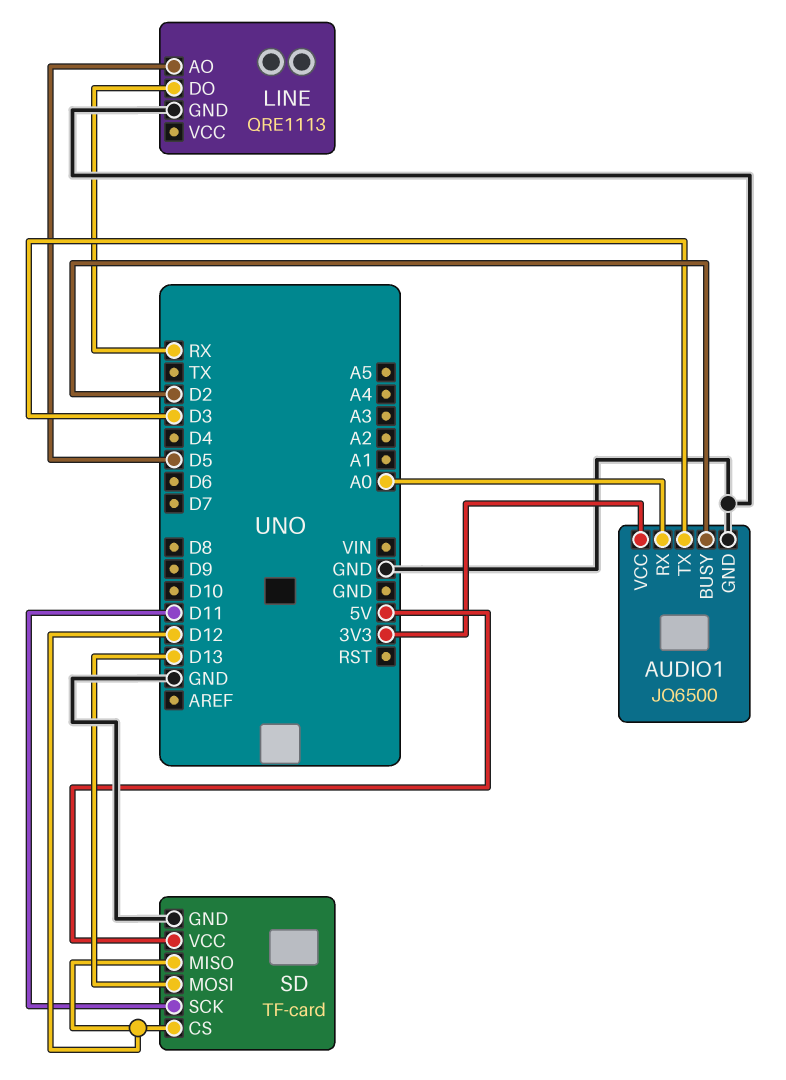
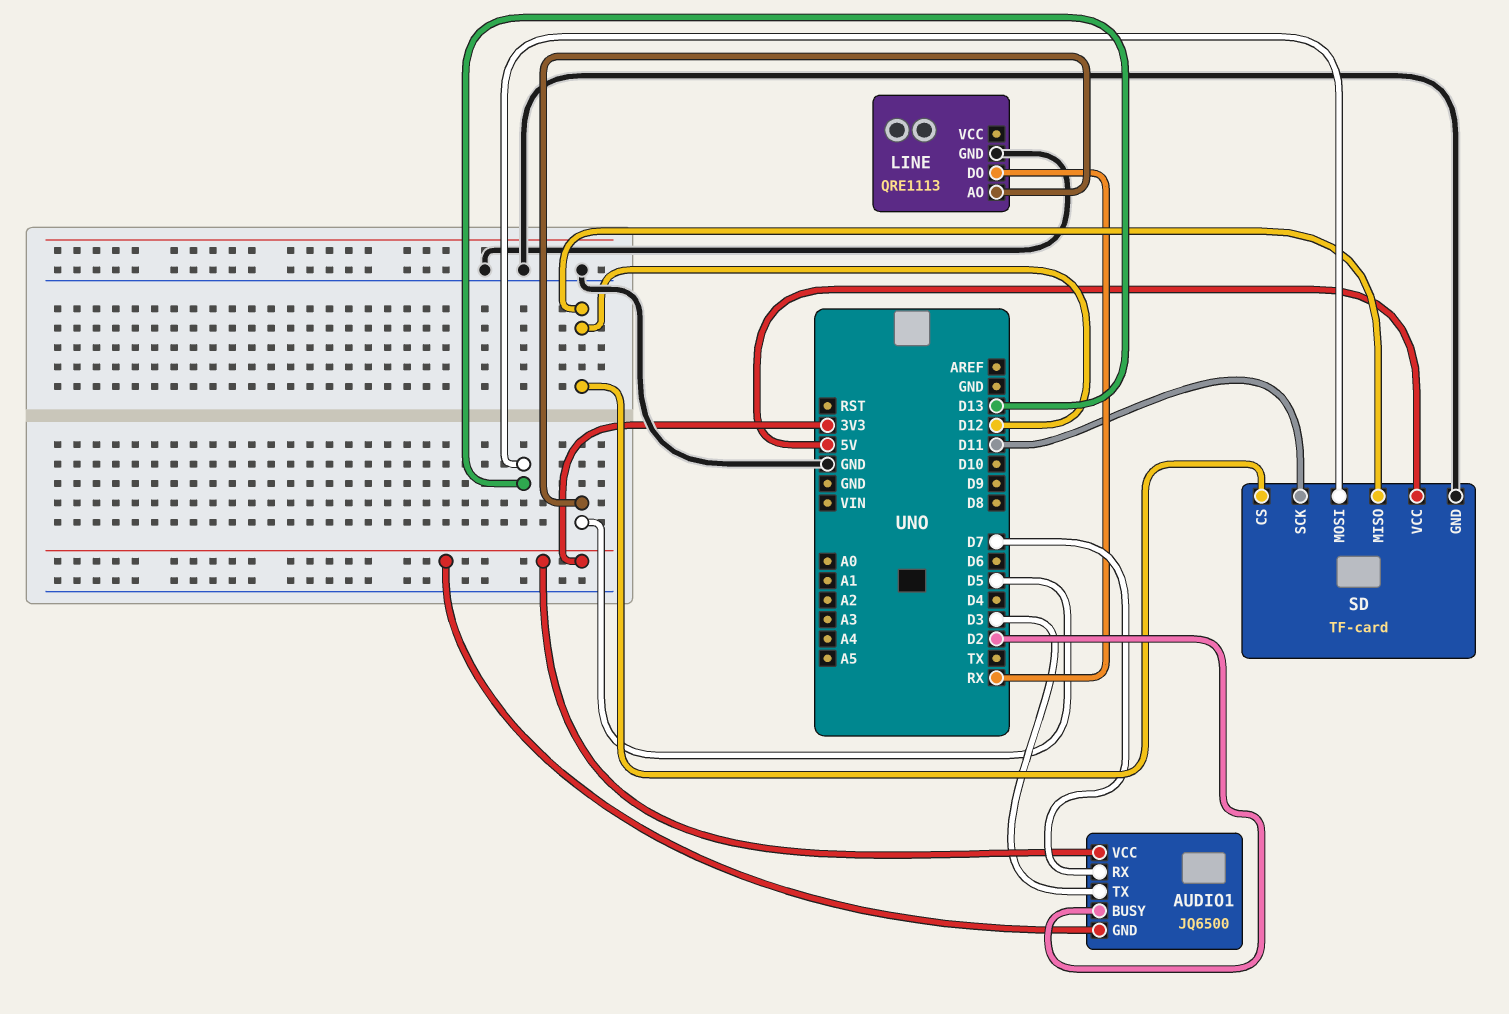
AUDIO1 pin GND: GND -> 3V3
AUDIO1 pin RX: A0 -> D7

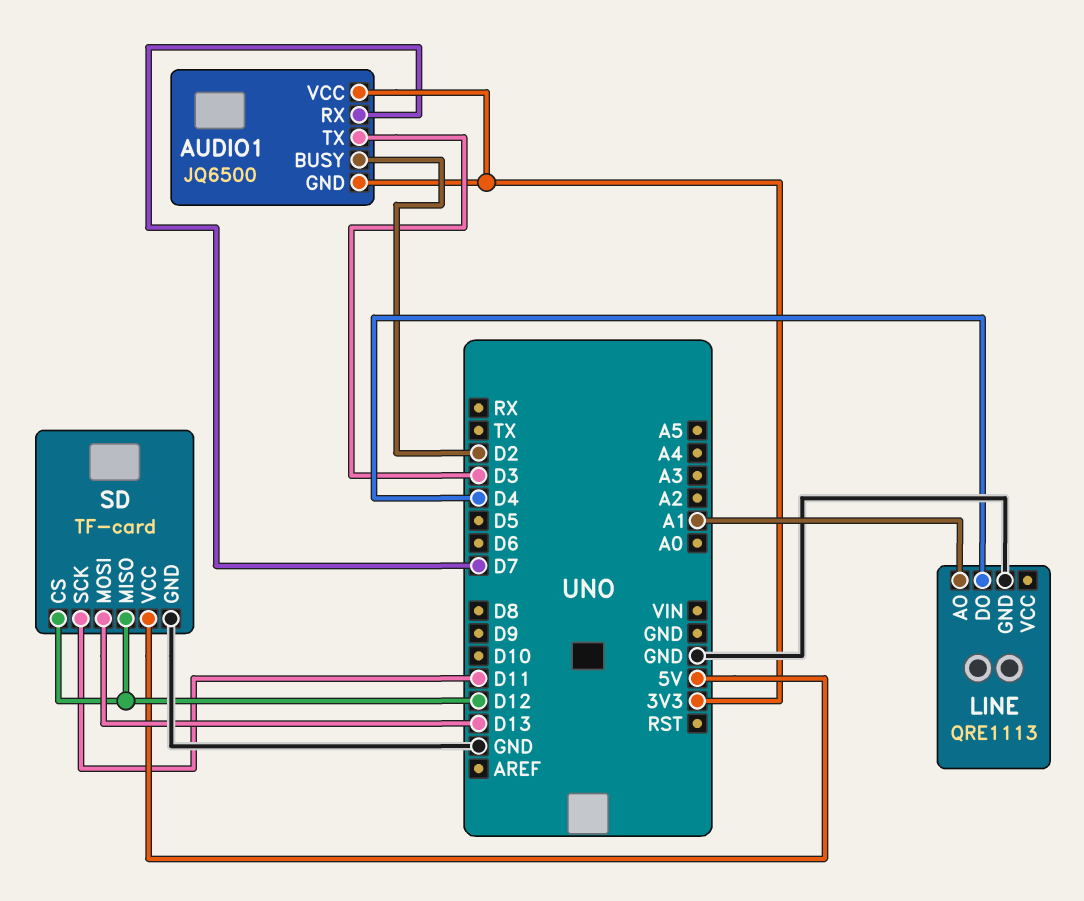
LINE pin AO: D5 -> A1
LINE pin DO: RX -> D4

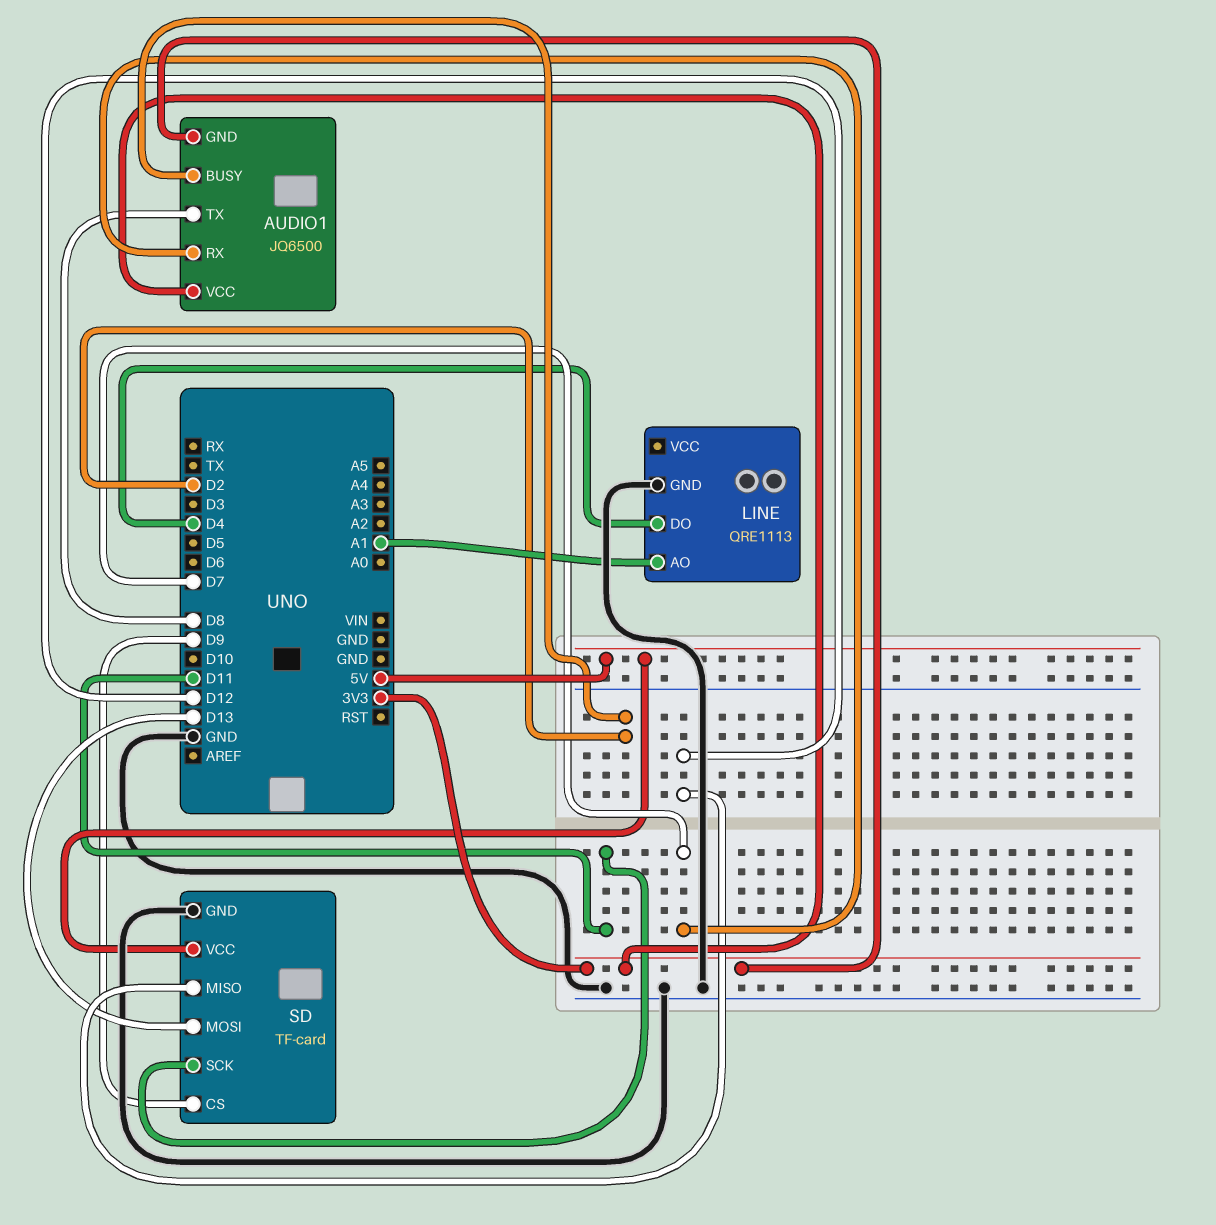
AUDIO1 pin TX: D3 -> D8
SD pin CS: D12 -> D9

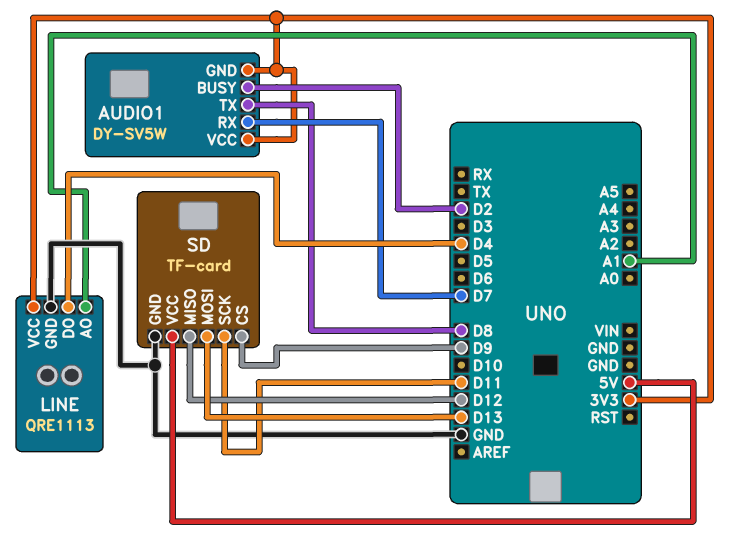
AUDIO1: JQ6500 -> DY-SV5W
LINE pin VCC: none -> 3V3

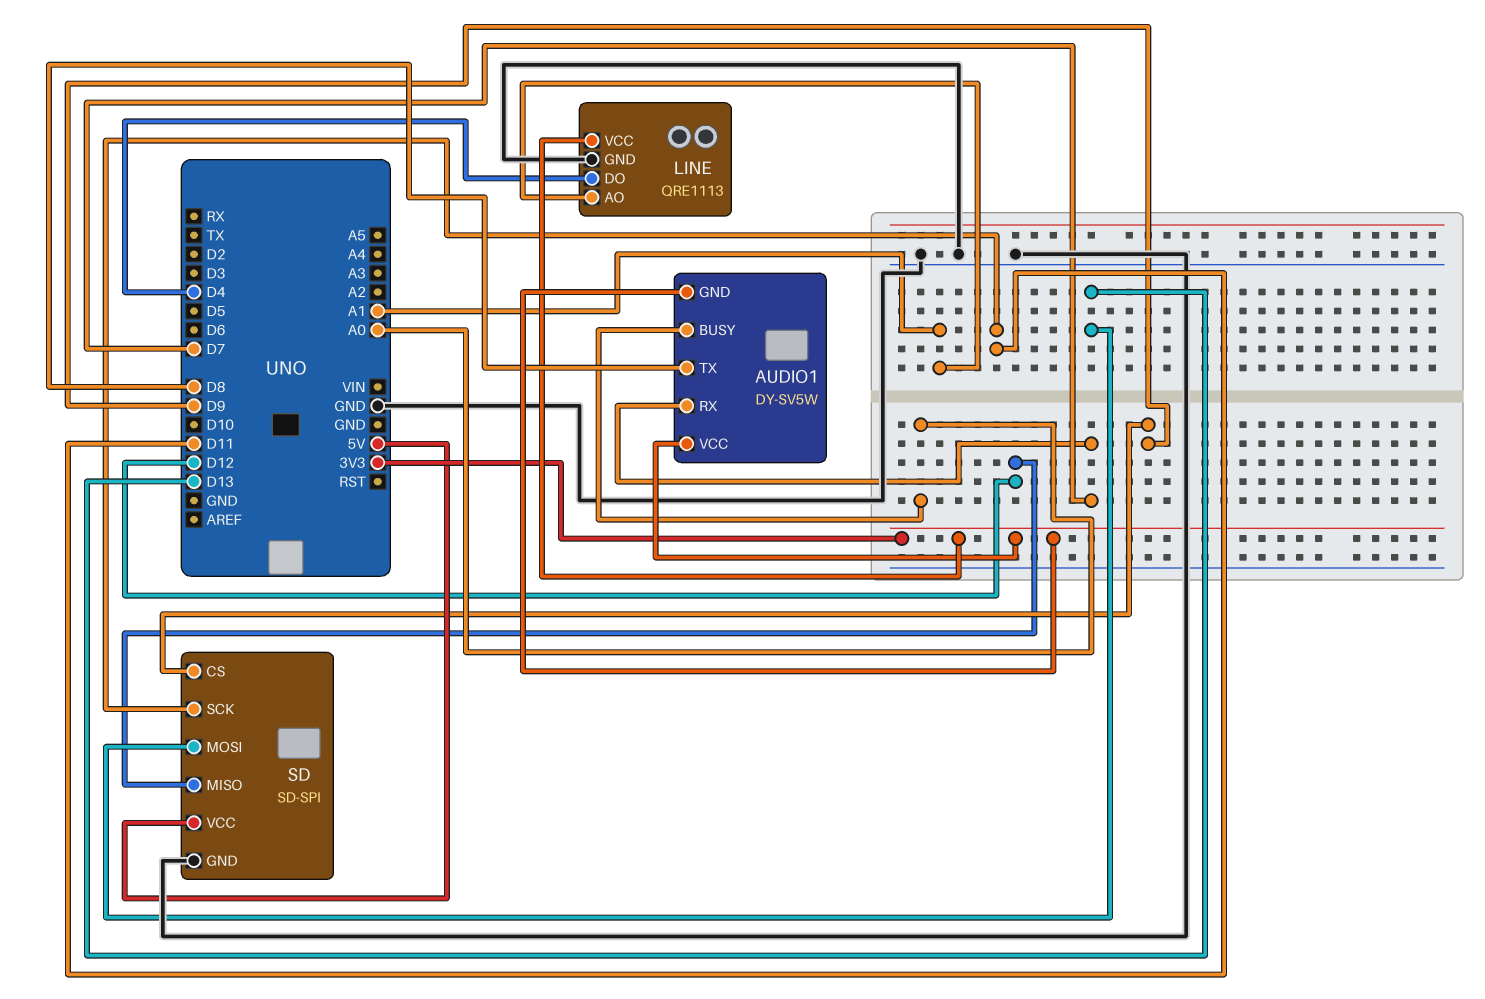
AUDIO1 pin BUSY: D2 -> A0
SD: TF-card -> SD-SPI

